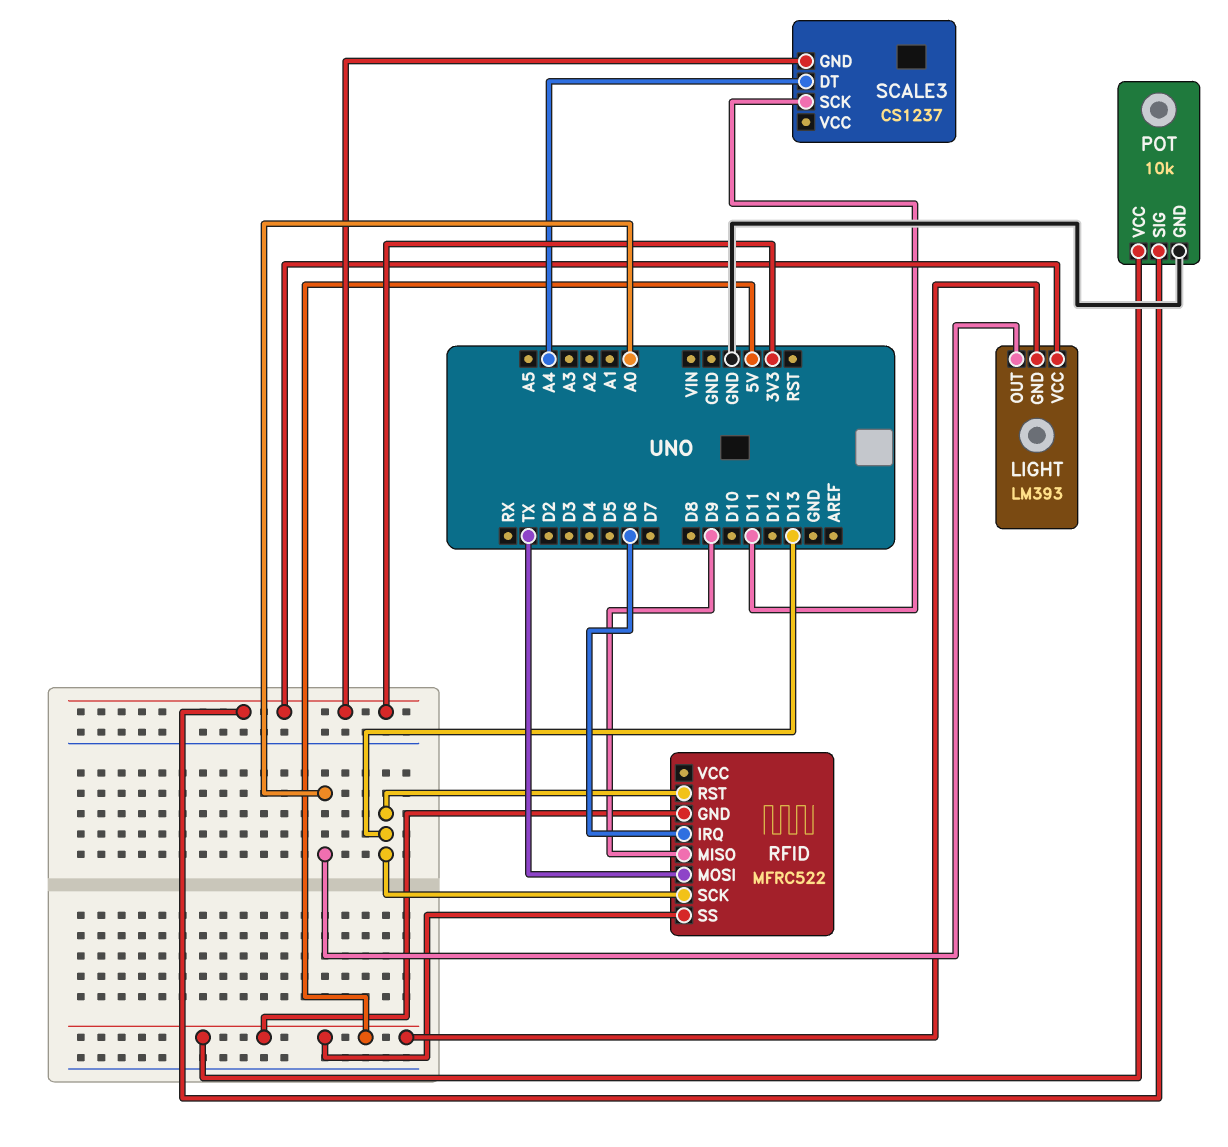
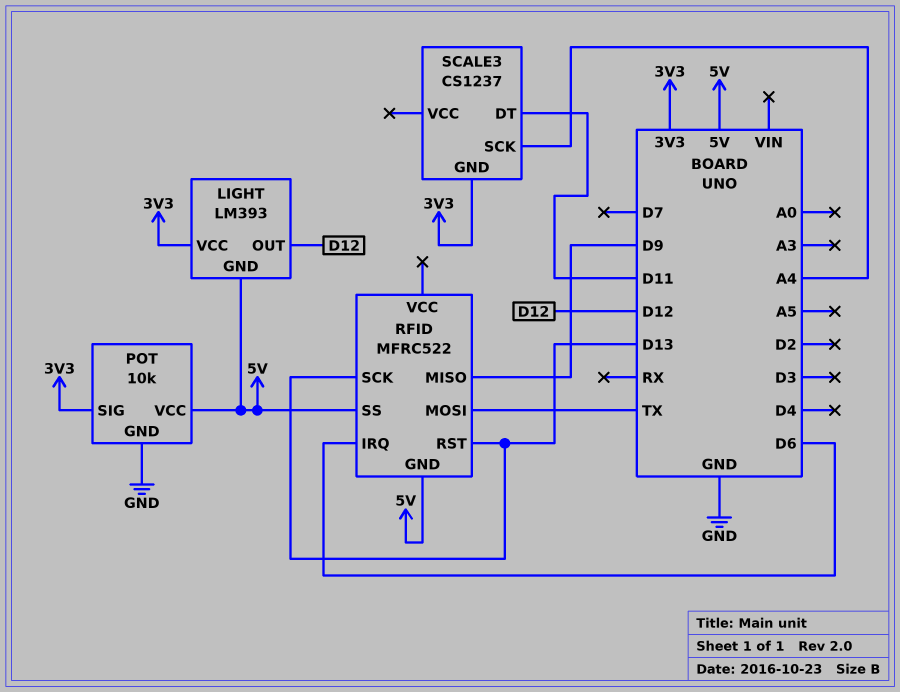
LIGHT pin OUT: A0 -> D12
SCALE3 pin DT: A4 -> D11
SCALE3 pin SCK: D11 -> A4

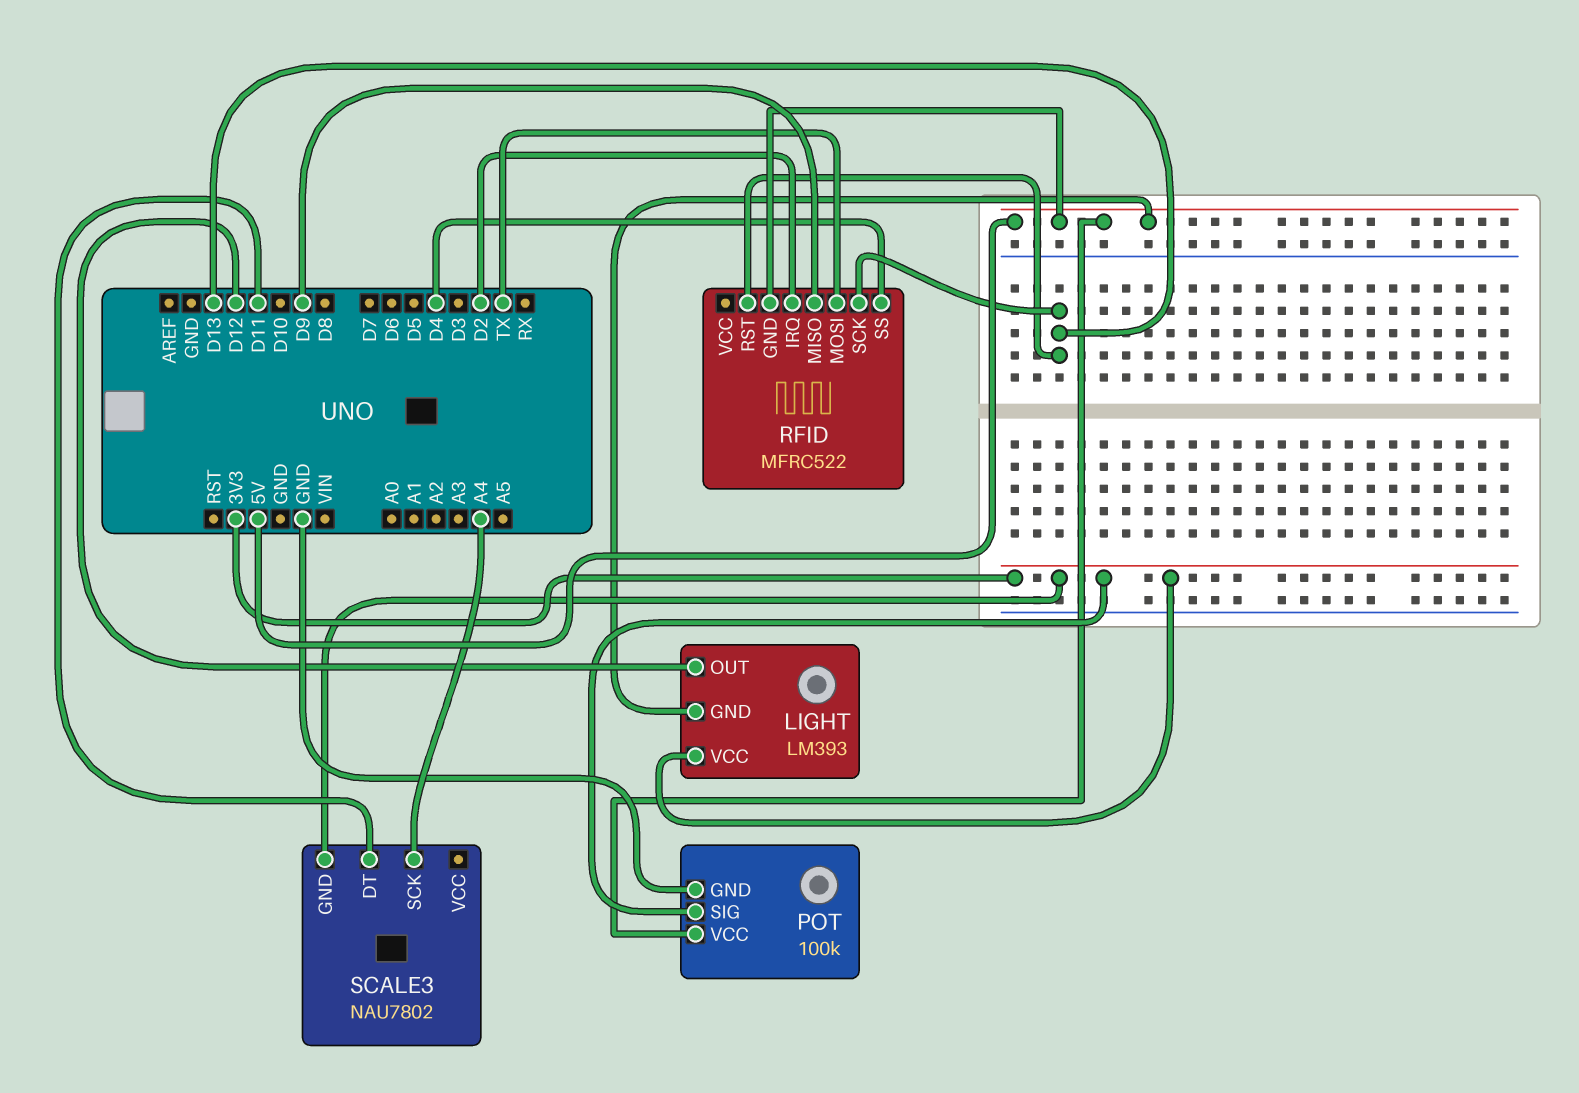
POT: 10k -> 100k
RFID pin IRQ: D6 -> D2
RFID pin SS: 5V -> D4
SCALE3: CS1237 -> NAU7802

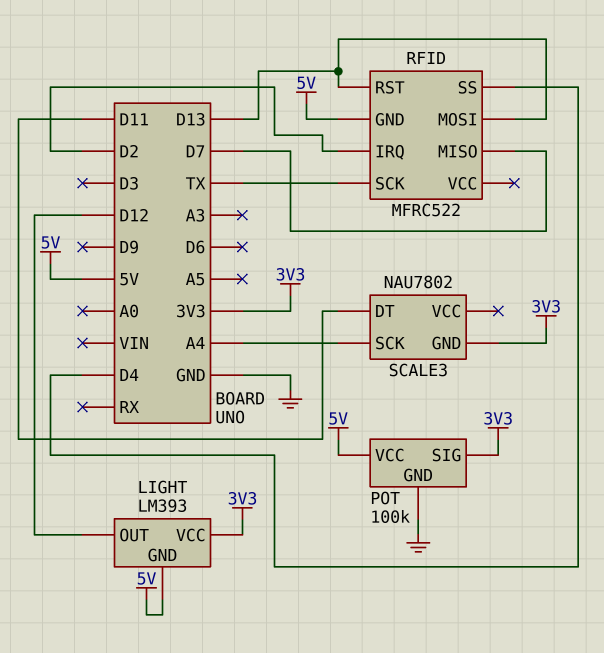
RFID pin MISO: D9 -> D7
RFID pin MOSI: TX -> D13
RFID pin SCK: D13 -> TX

